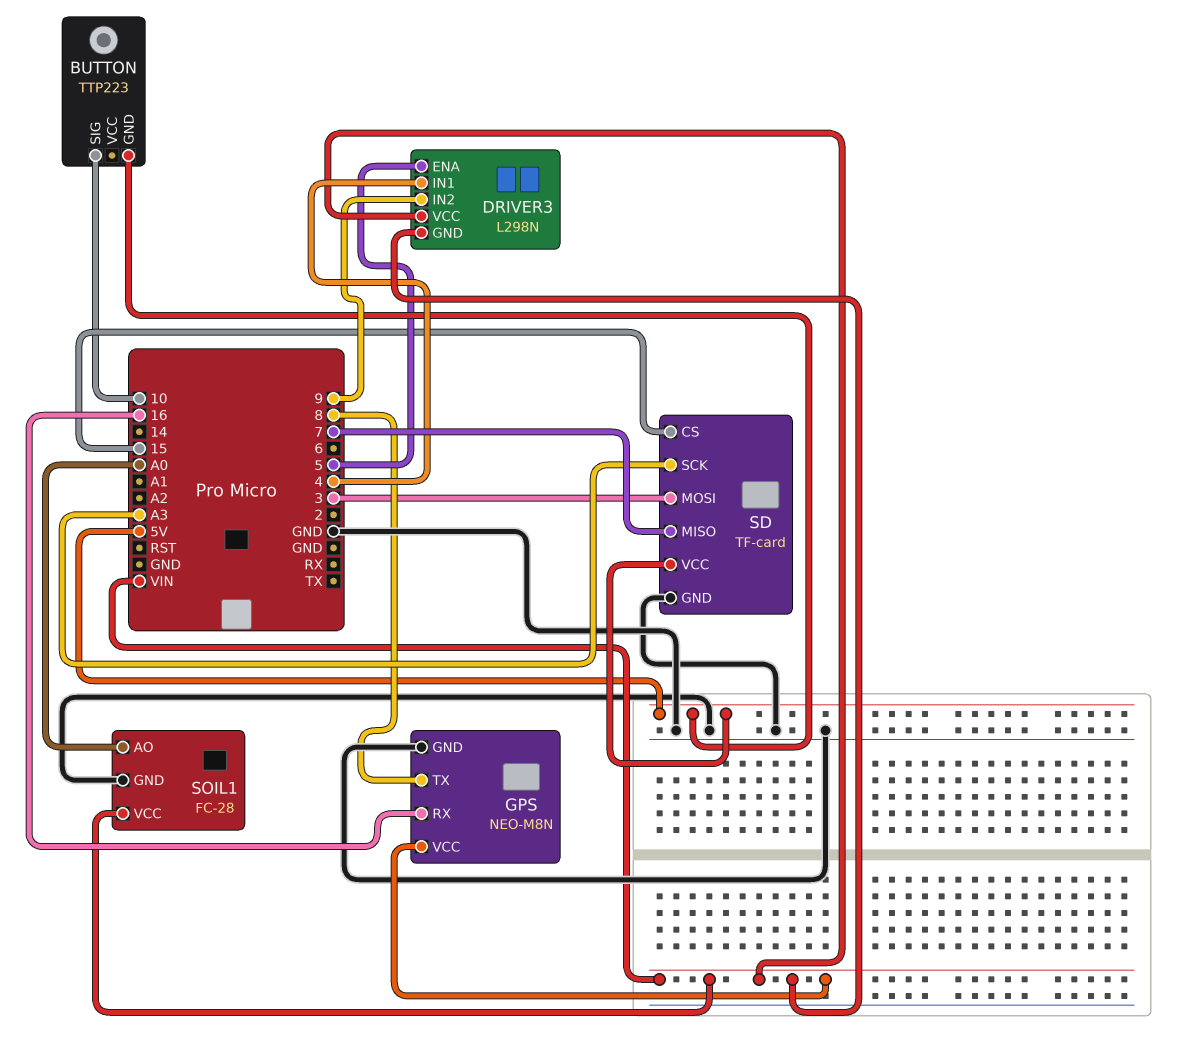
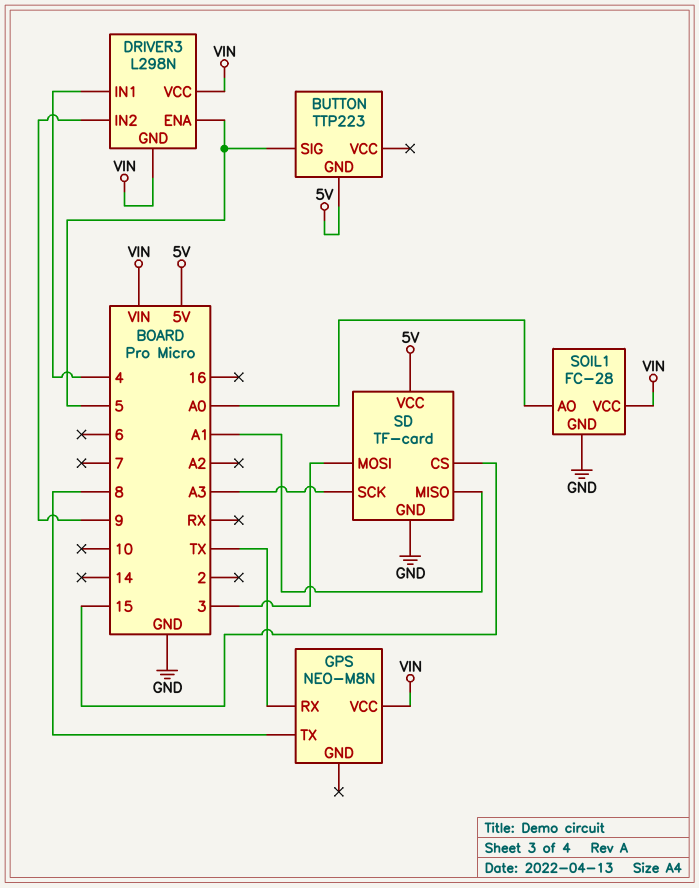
BUTTON pin SIG: 10 -> 5
GPS pin GND: GND -> none
GPS pin RX: 16 -> TX
SD pin MISO: 7 -> A1

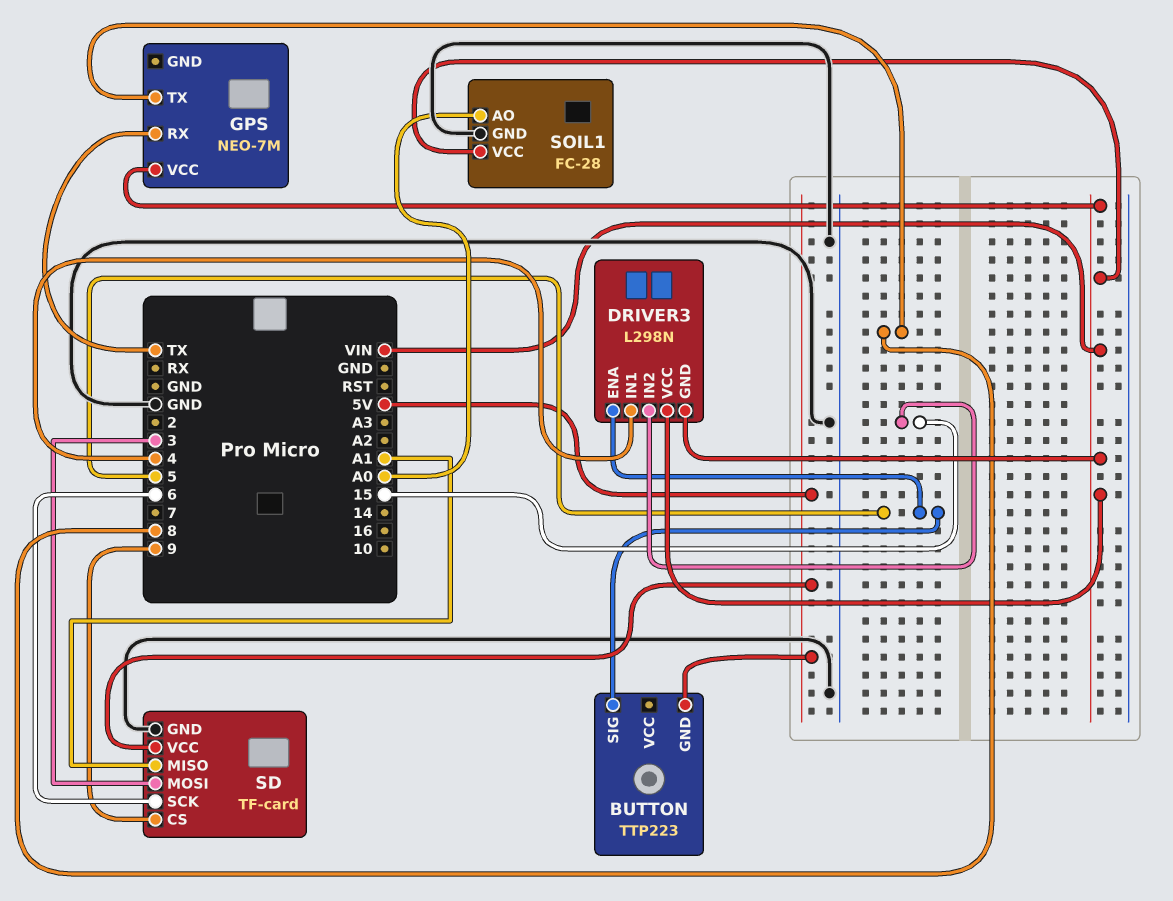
DRIVER3 pin IN2: 9 -> 15
GPS: NEO-M8N -> NEO-7M
SD pin CS: 15 -> 9
SD pin SCK: A3 -> 6

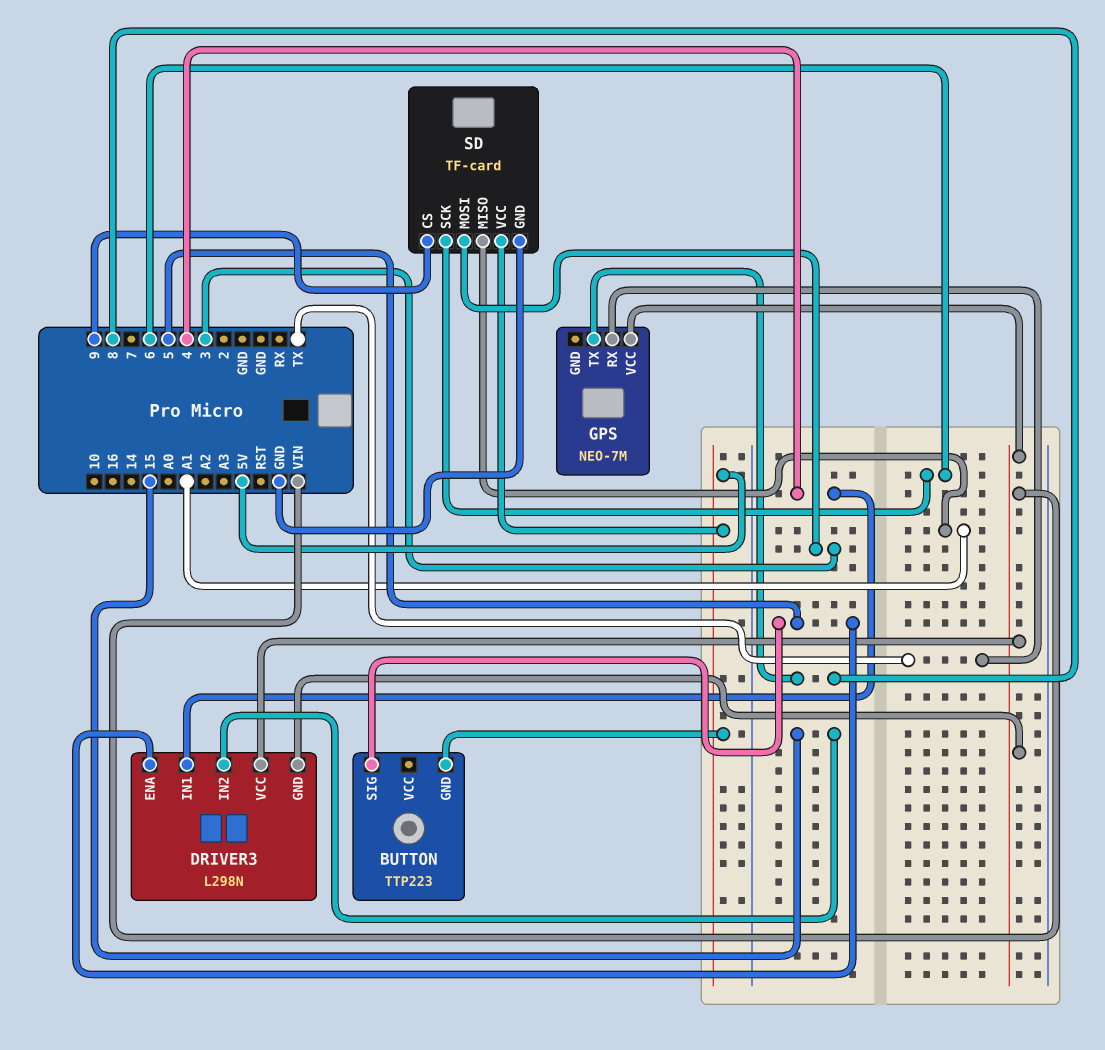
SOIL1: FC-28 -> none
SOIL1 pin AO: A0 -> none
SOIL1 pin GND: GND -> none
SOIL1 pin VCC: VIN -> none

